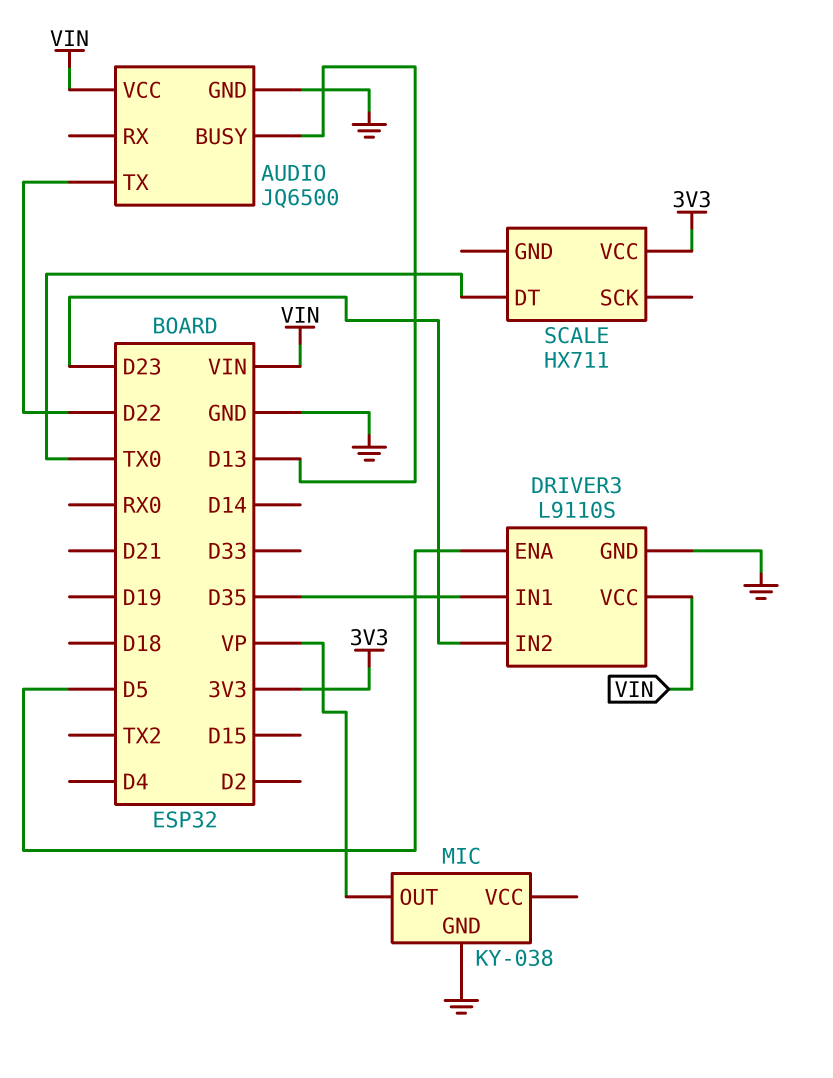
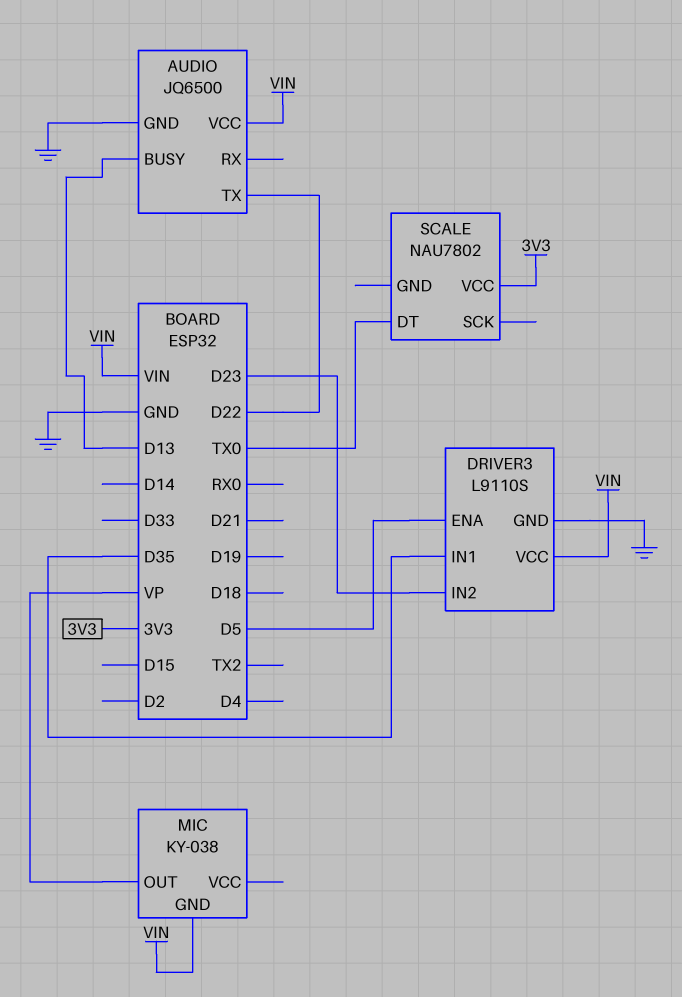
MIC pin GND: GND -> VIN
SCALE: HX711 -> NAU7802

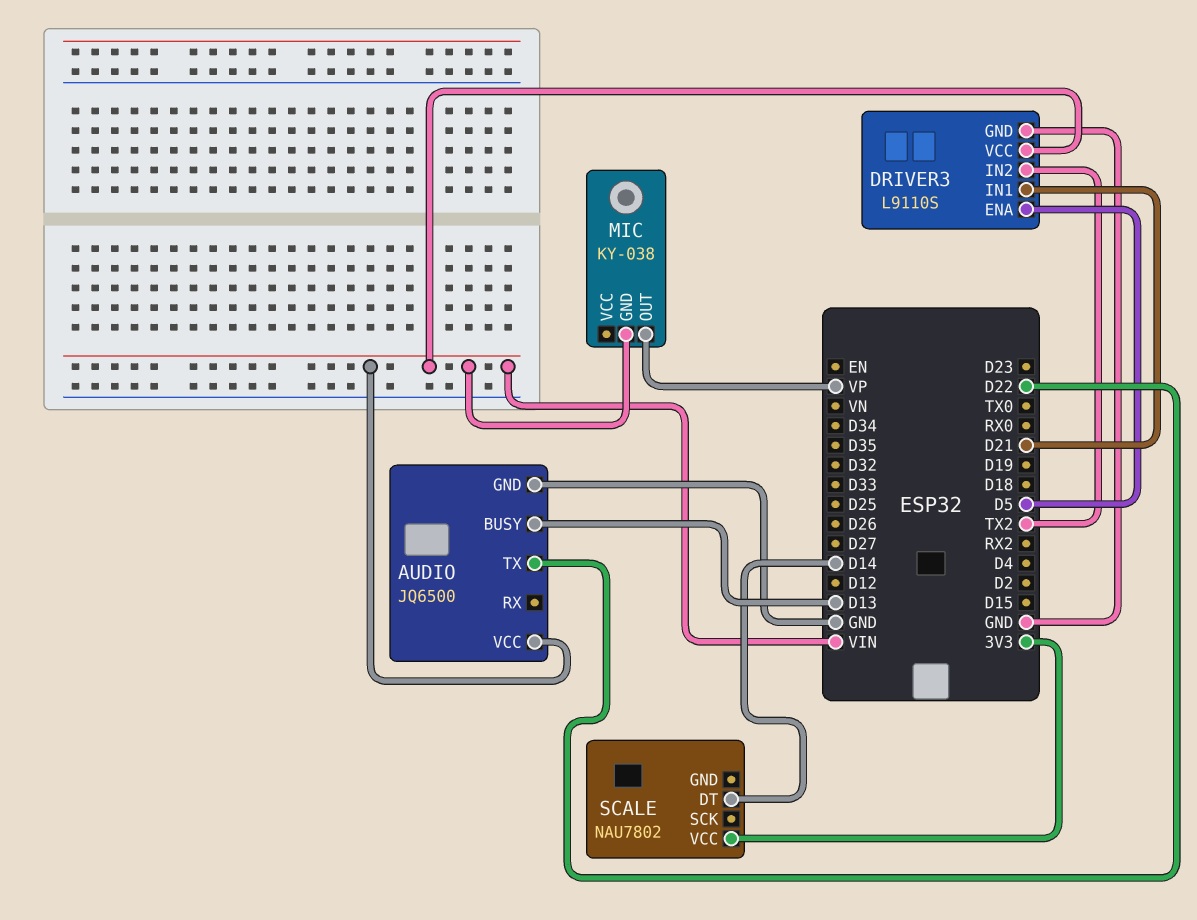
DRIVER3 pin IN1: D35 -> D21
DRIVER3 pin IN2: D23 -> TX2
SCALE pin DT: TX0 -> D14

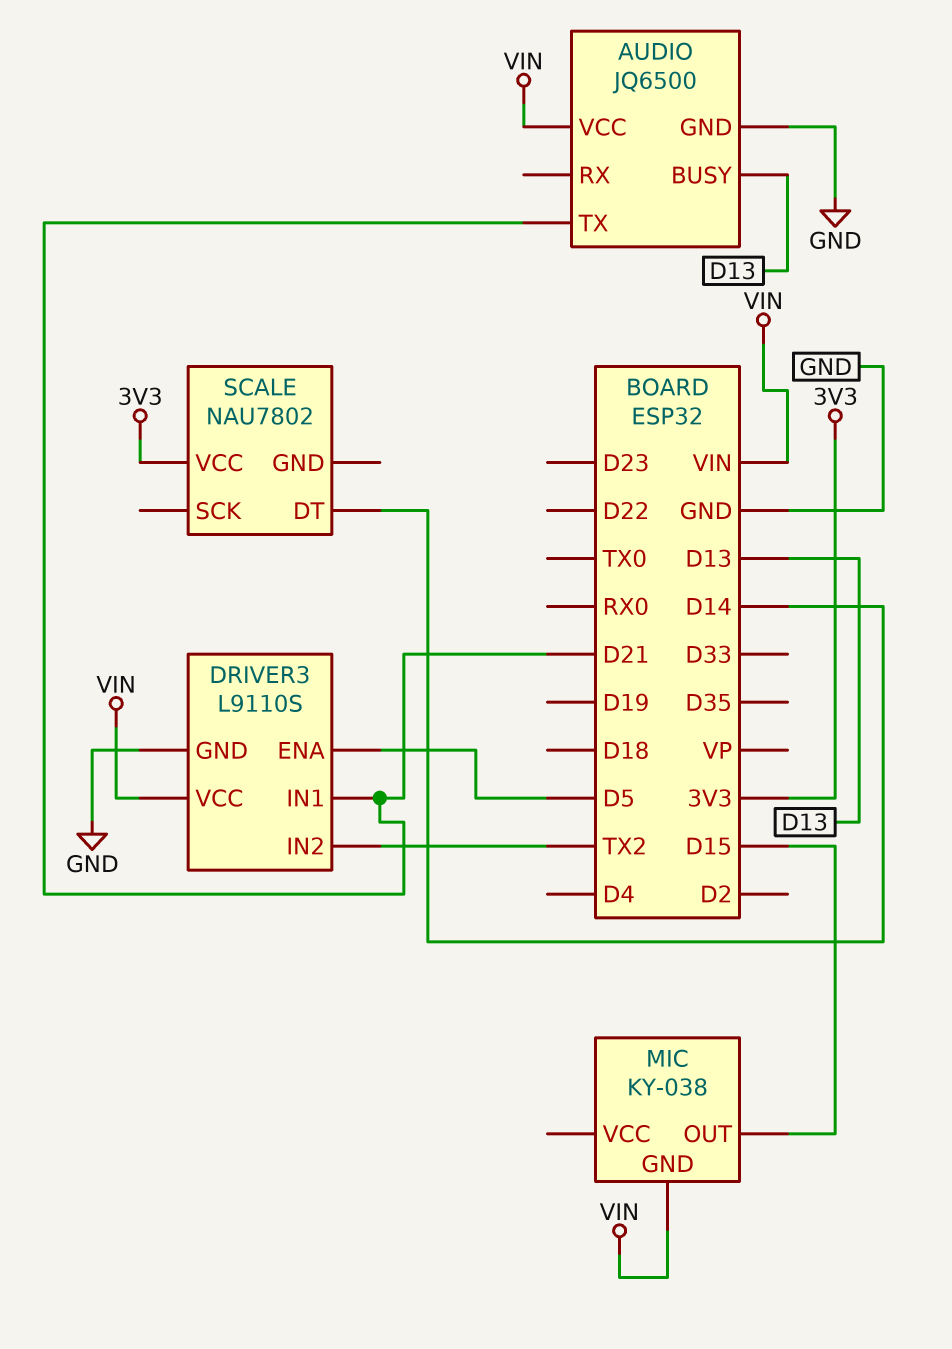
AUDIO pin TX: D22 -> D21
MIC pin OUT: VP -> D15

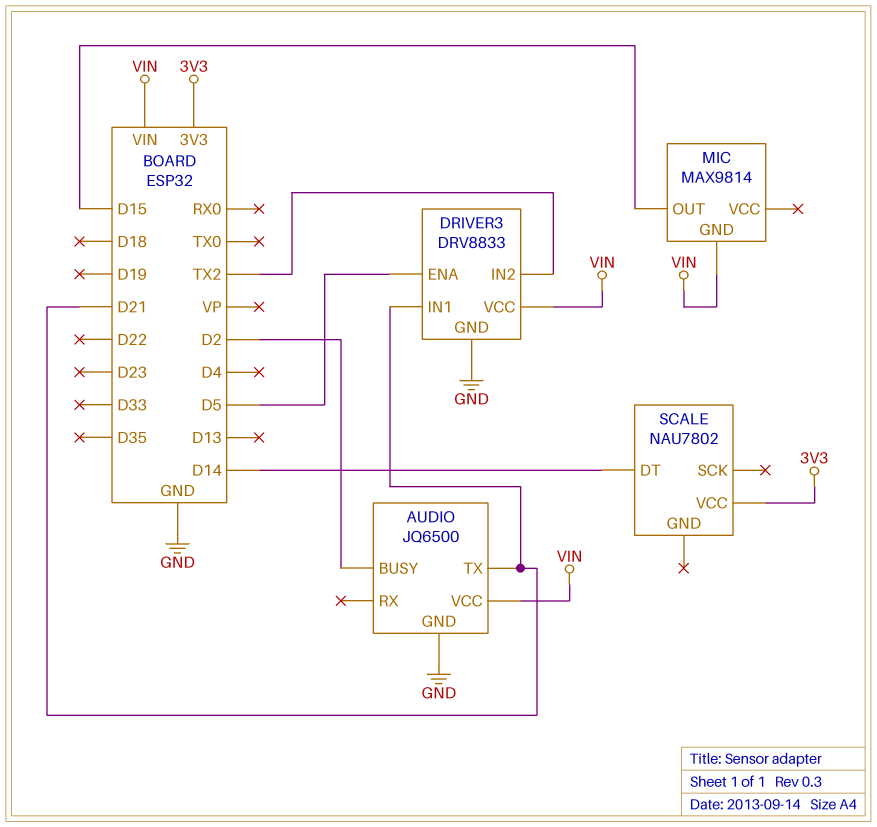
AUDIO pin BUSY: D13 -> D2
DRIVER3: L9110S -> DRV8833
MIC: KY-038 -> MAX9814

